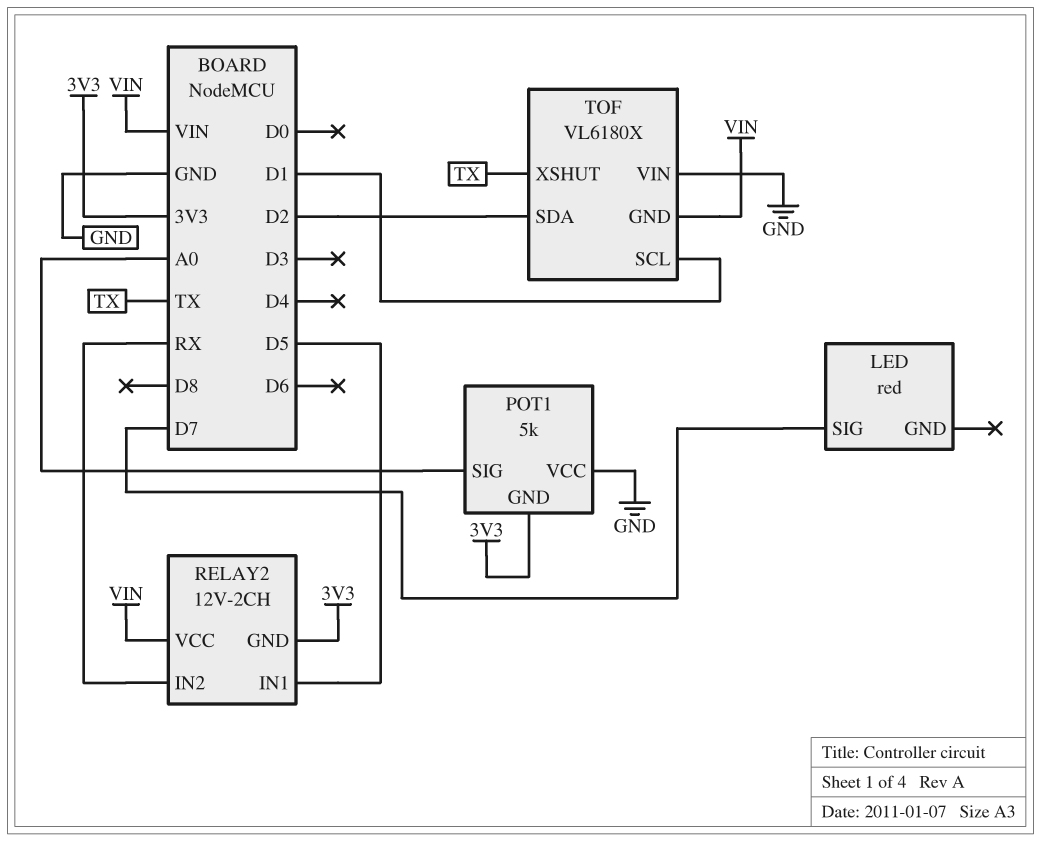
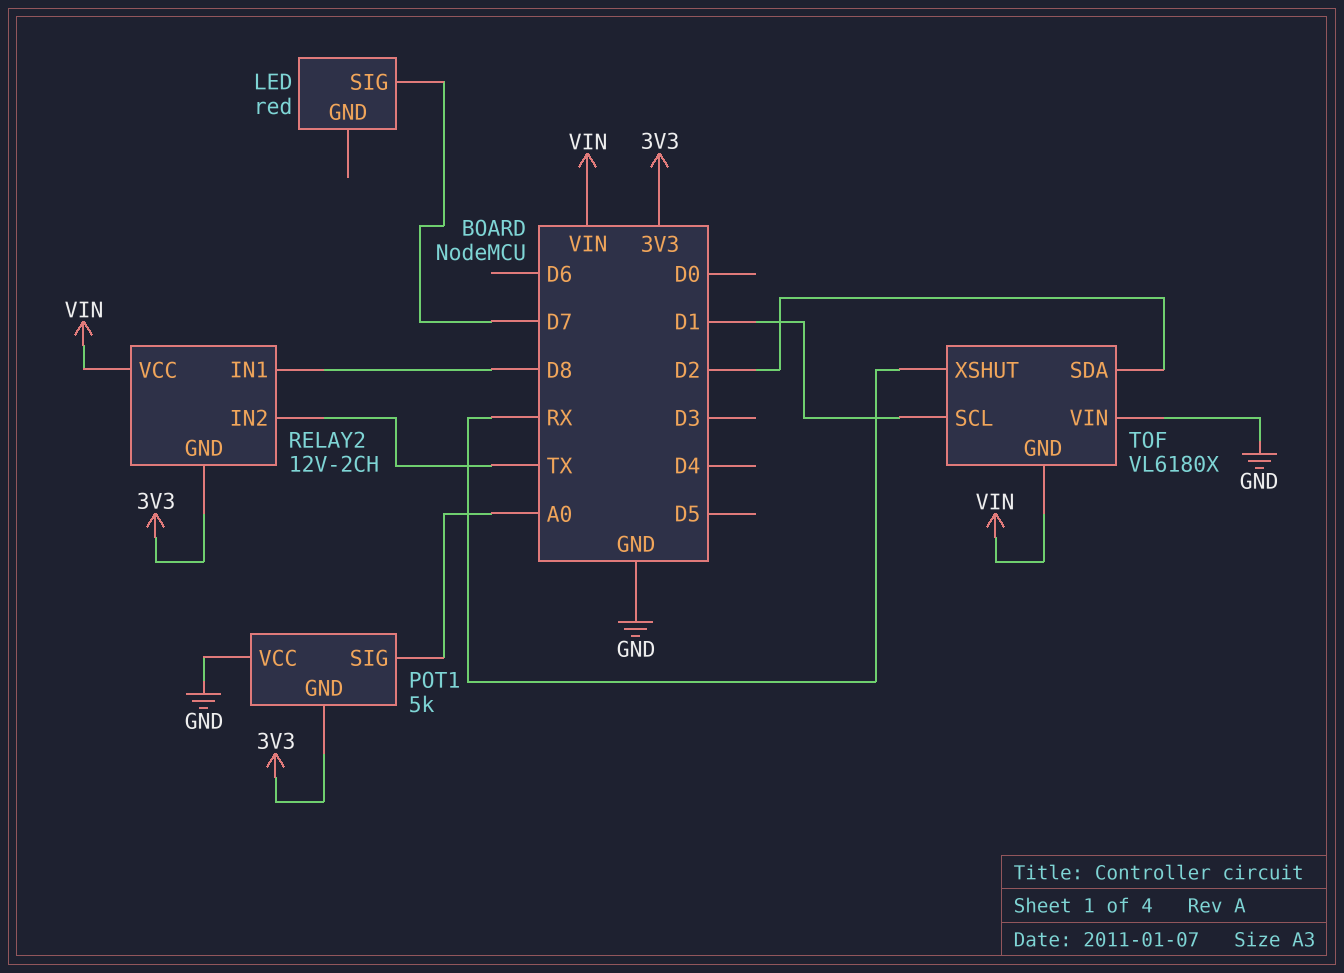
RELAY2 pin IN1: D5 -> D8
RELAY2 pin IN2: RX -> TX
TOF pin XSHUT: TX -> RX

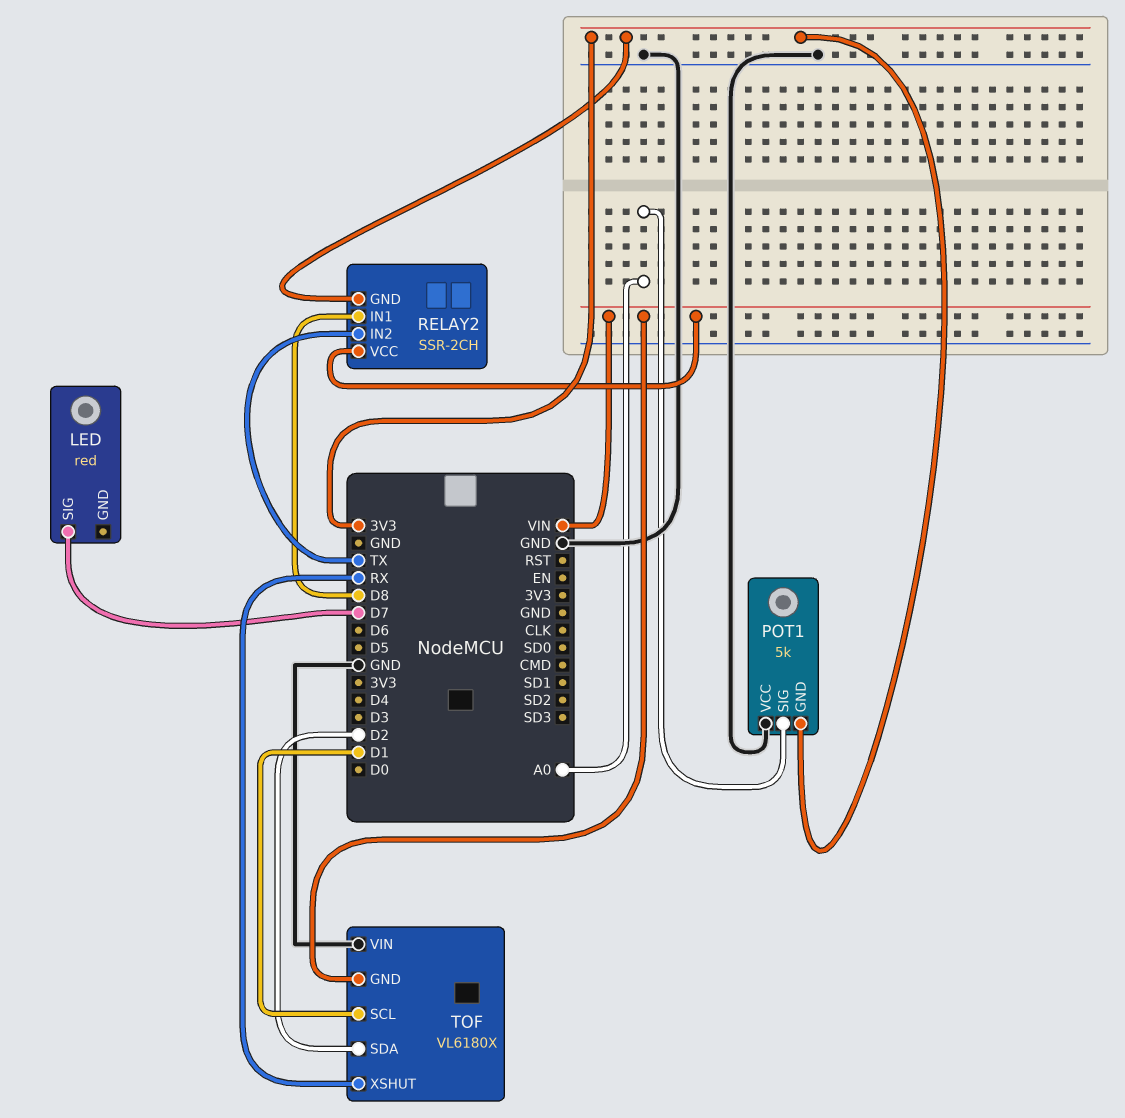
RELAY2: 12V-2CH -> SSR-2CH

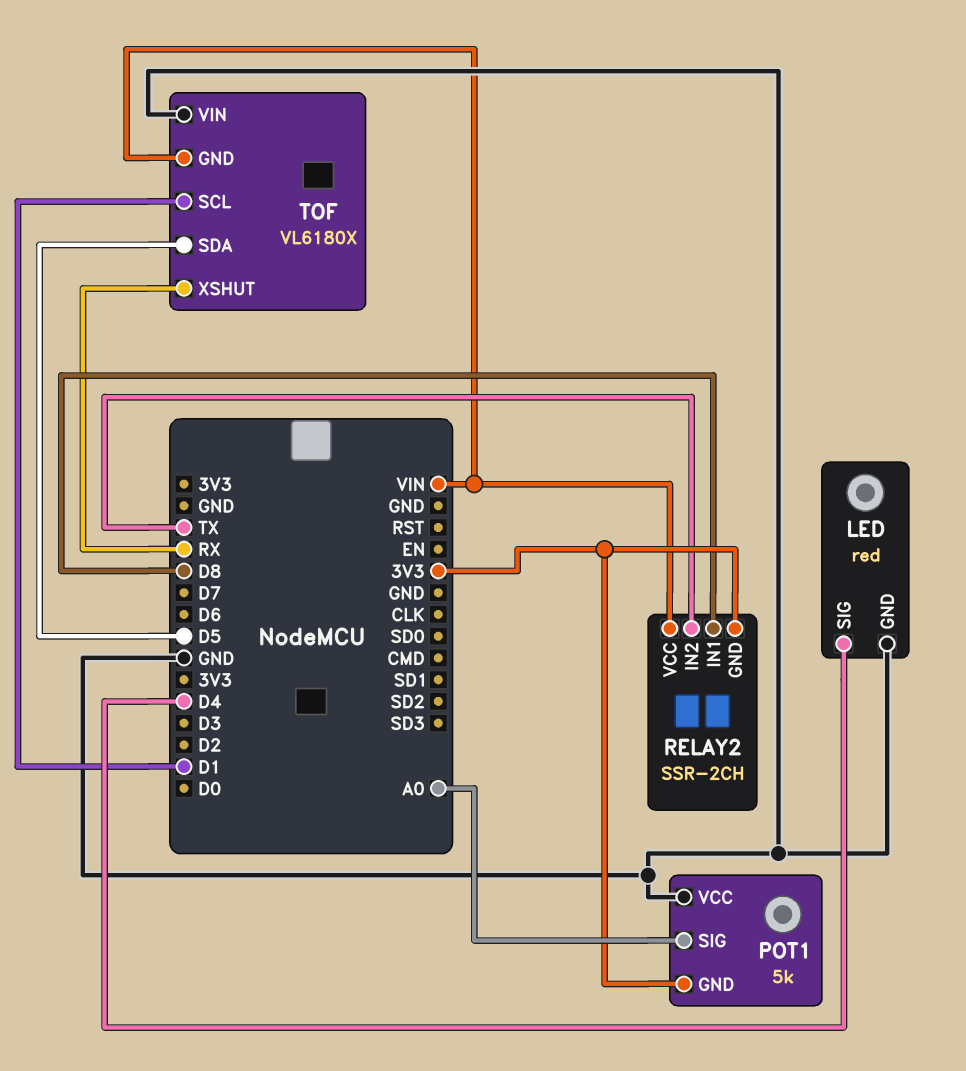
LED pin GND: none -> GND
LED pin SIG: D7 -> D4
TOF pin SDA: D2 -> D5

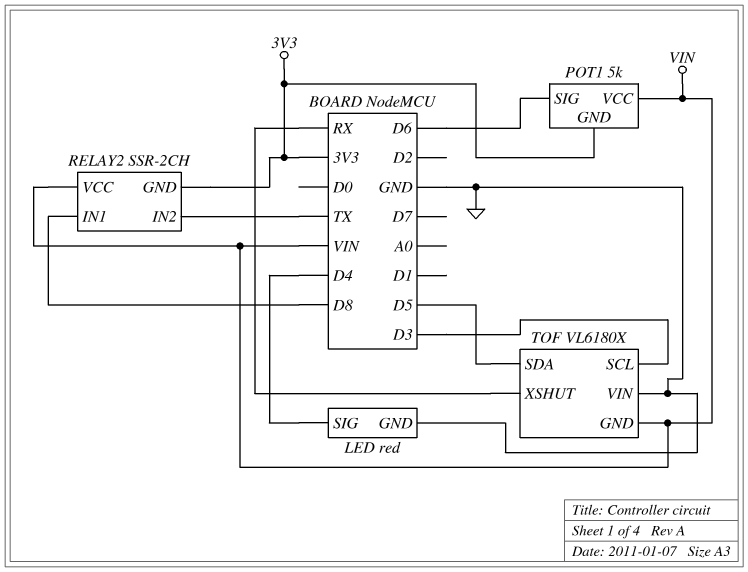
POT1 pin SIG: A0 -> D6
POT1 pin VCC: GND -> VIN
TOF pin SCL: D1 -> D3

